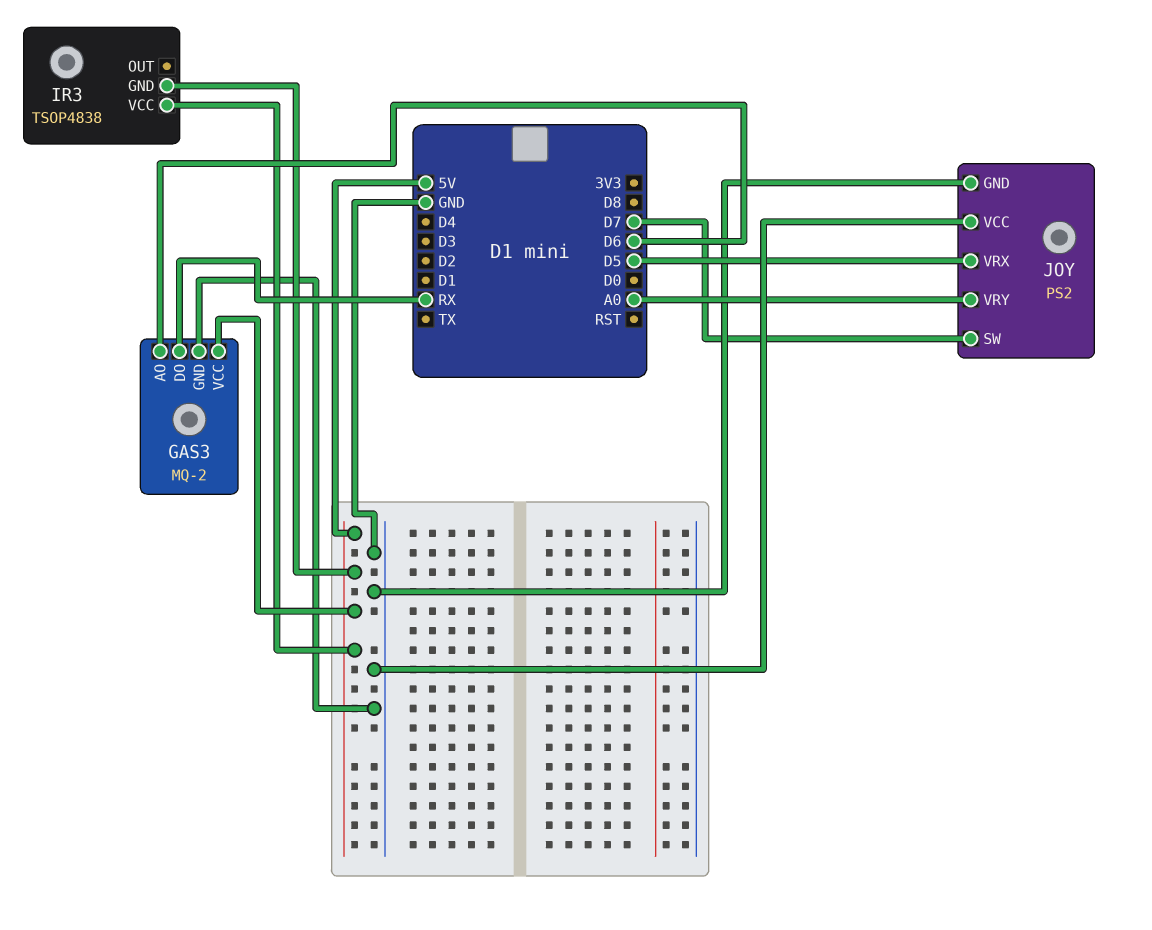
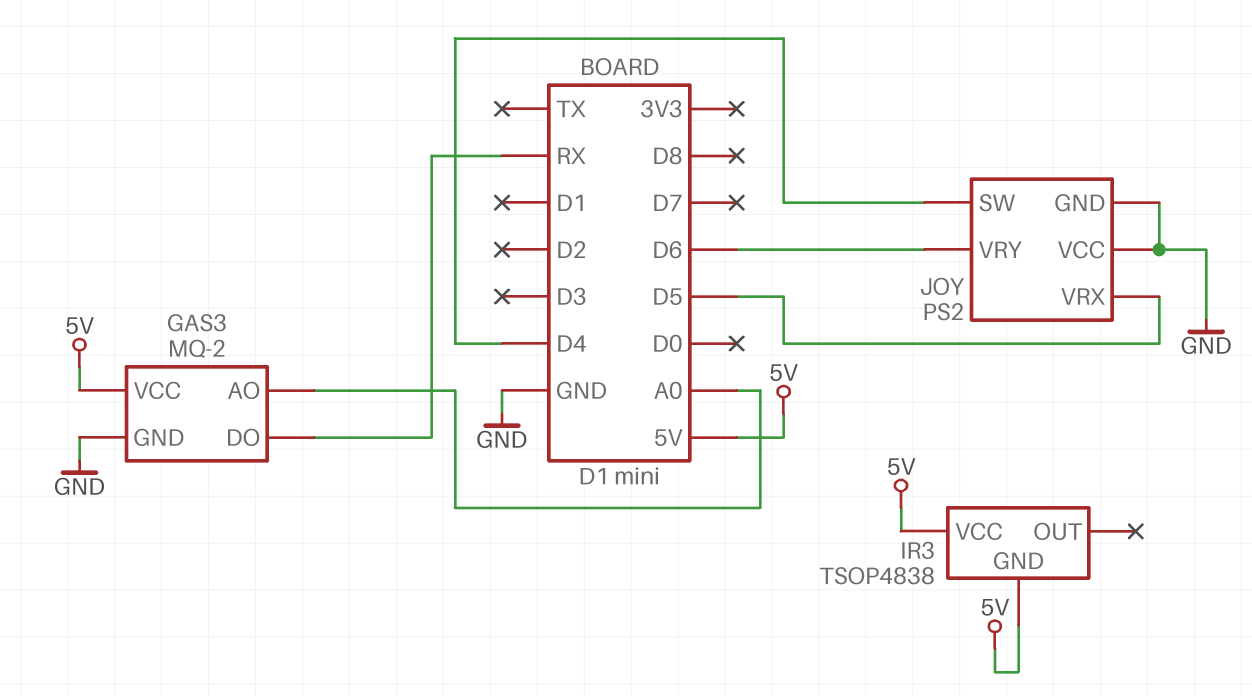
GAS3 pin AO: D6 -> A0
JOY pin SW: D7 -> D4
JOY pin VRY: A0 -> D6

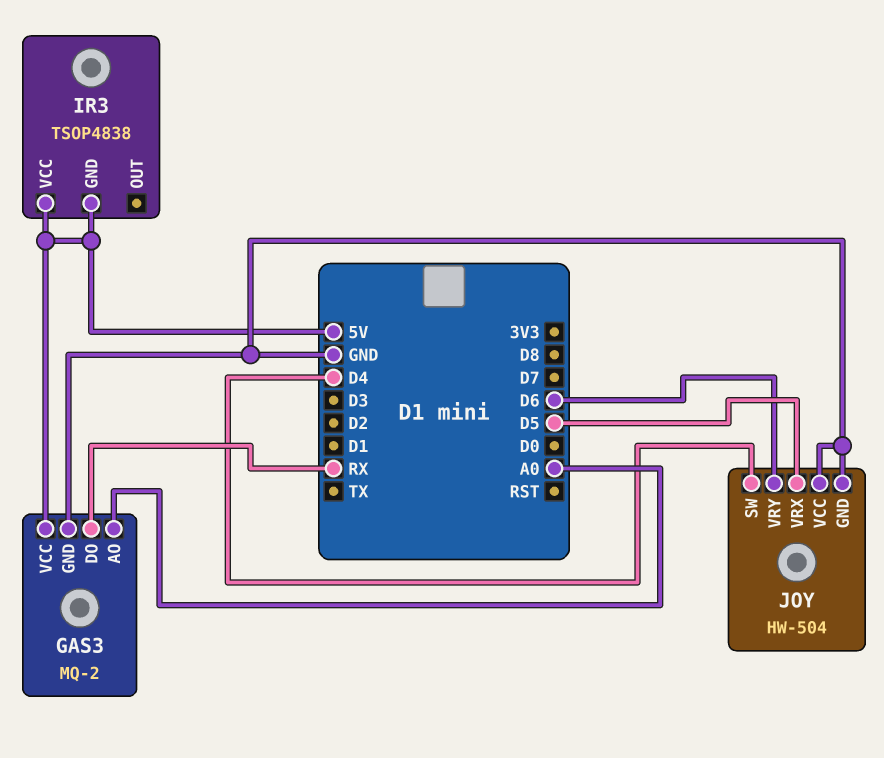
JOY: PS2 -> HW-504

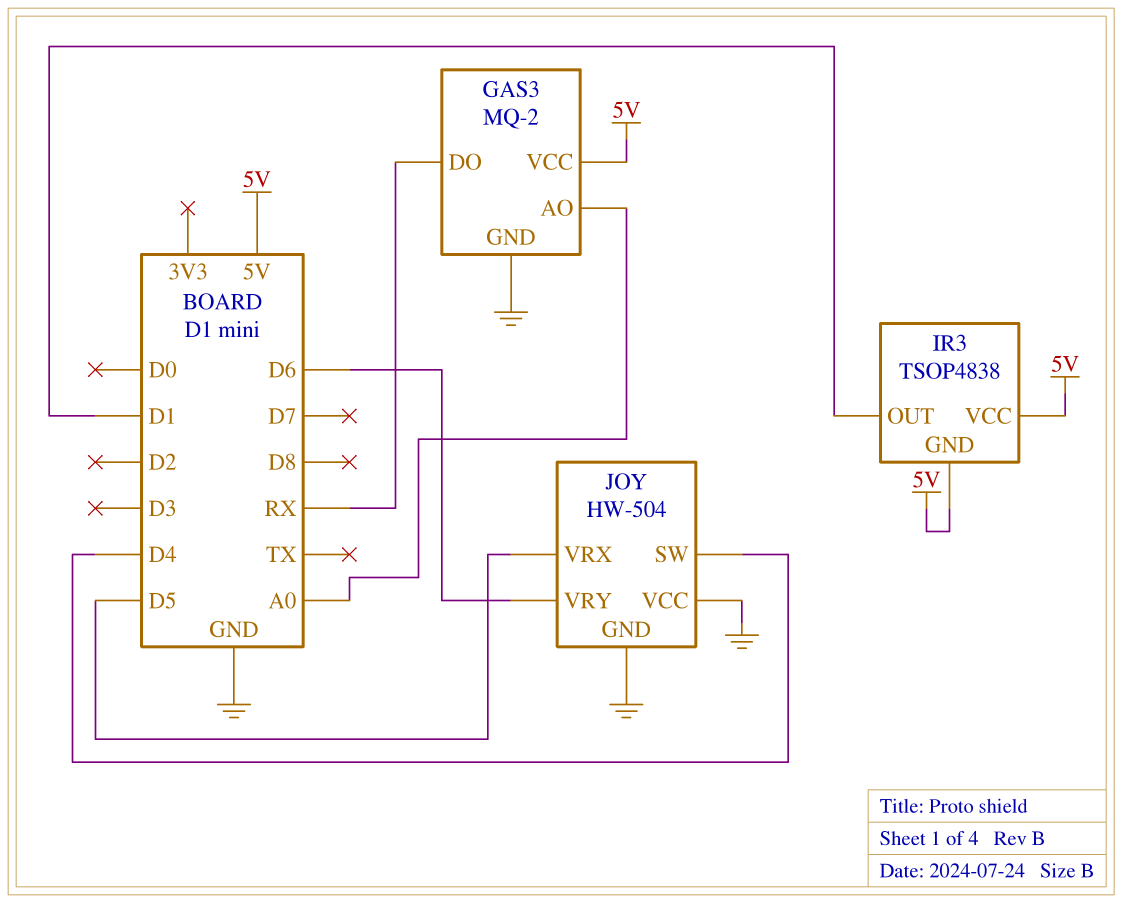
IR3 pin OUT: none -> D1

